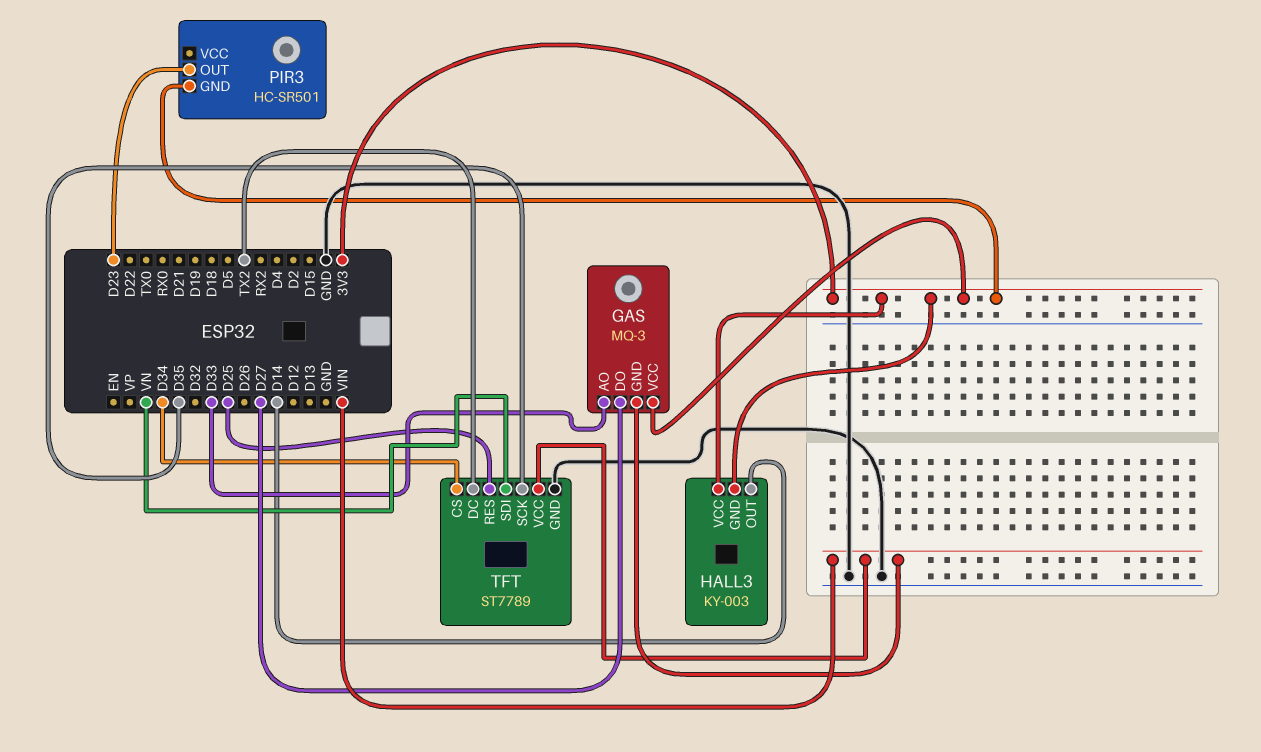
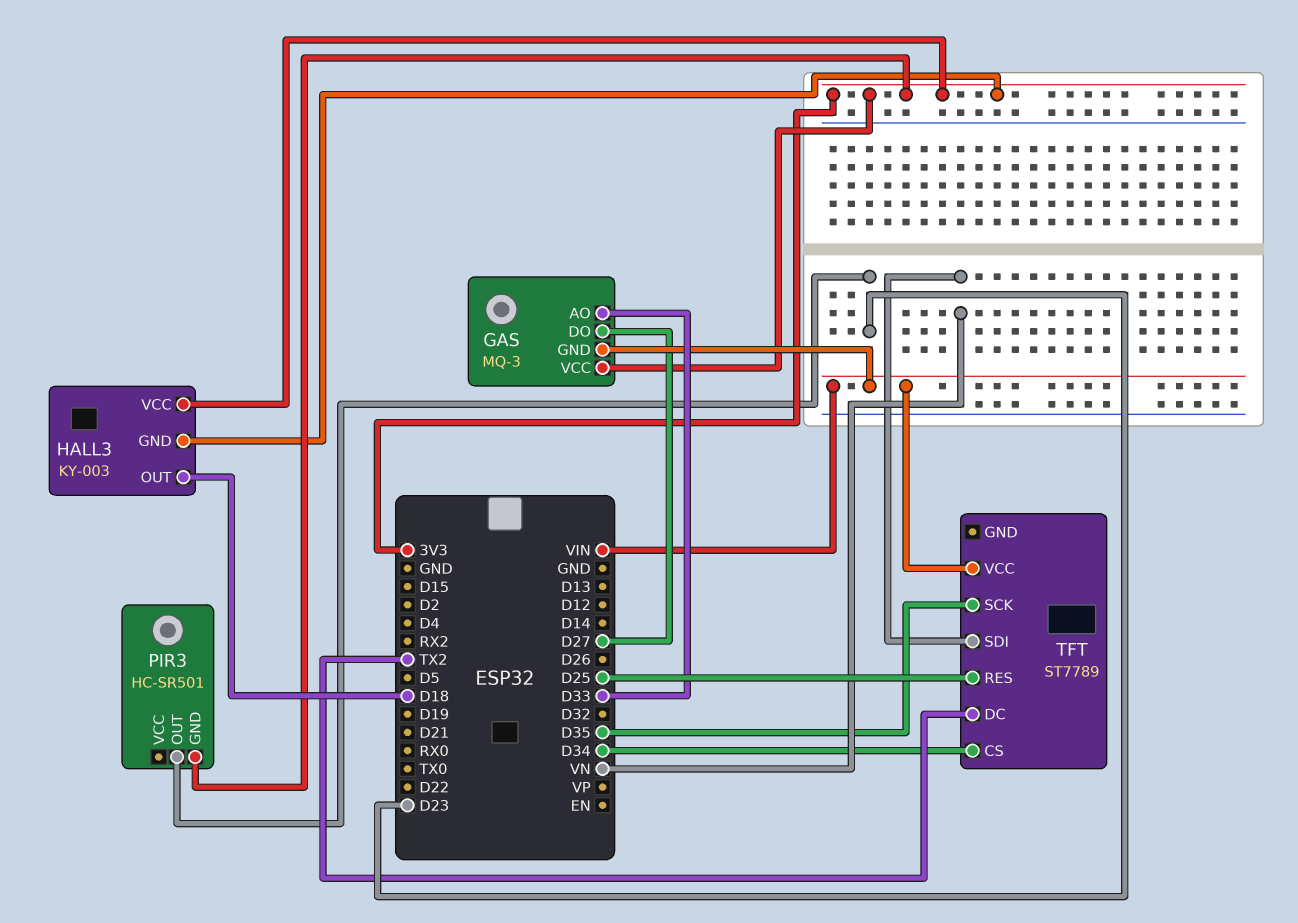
HALL3 pin OUT: D14 -> D18
TFT pin GND: GND -> none

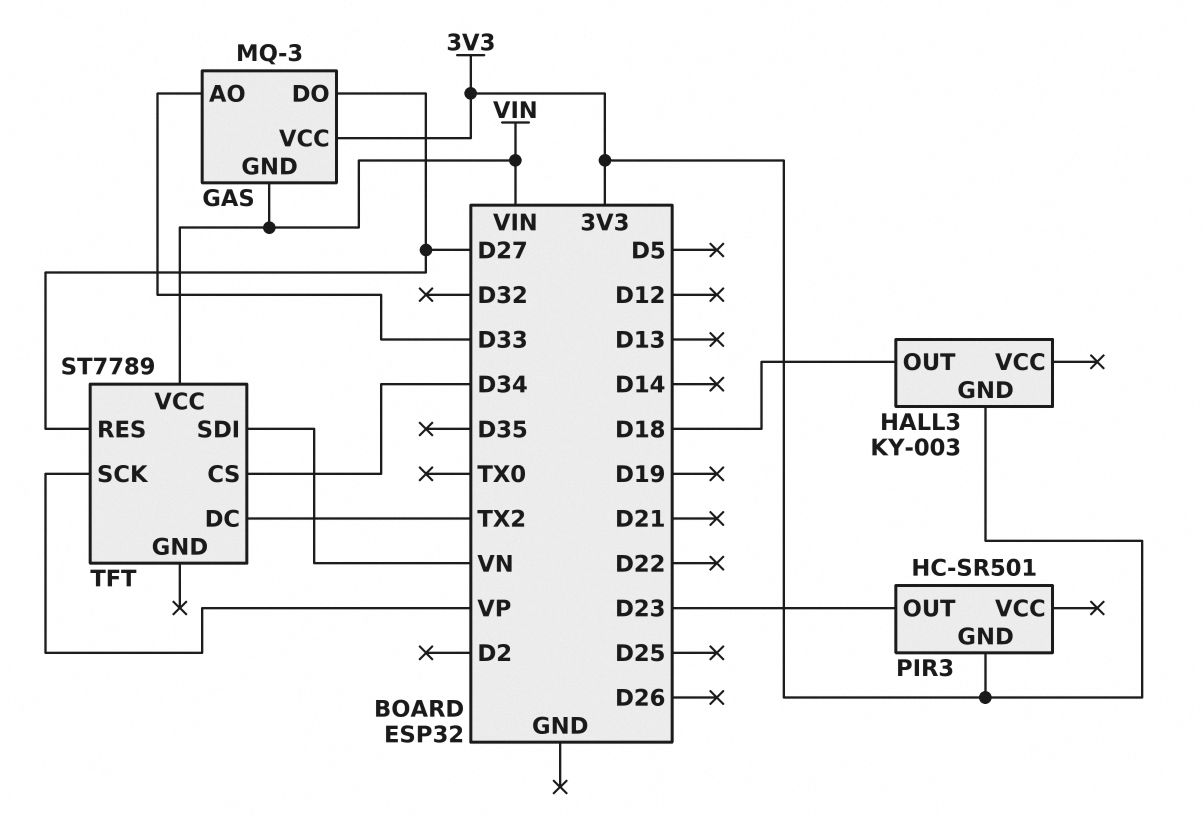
HALL3 pin VCC: 3V3 -> none
TFT pin RES: D25 -> D27
TFT pin SCK: D35 -> VP

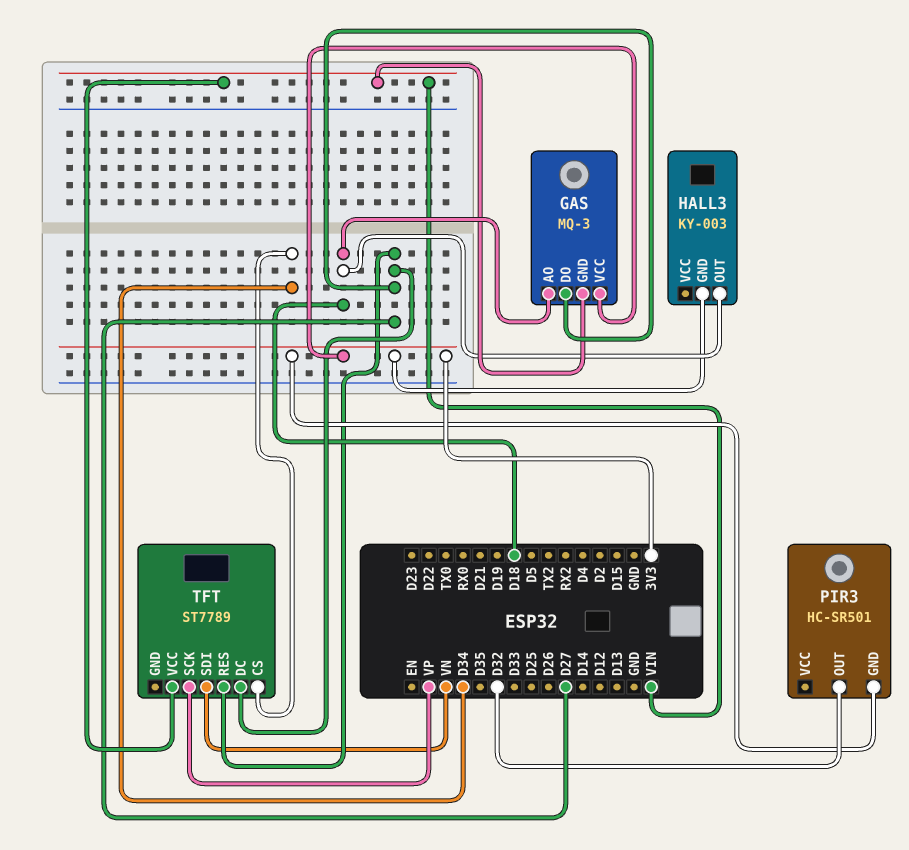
GAS pin AO: D33 -> D18
PIR3 pin OUT: D23 -> D32
TFT pin DC: TX2 -> D27

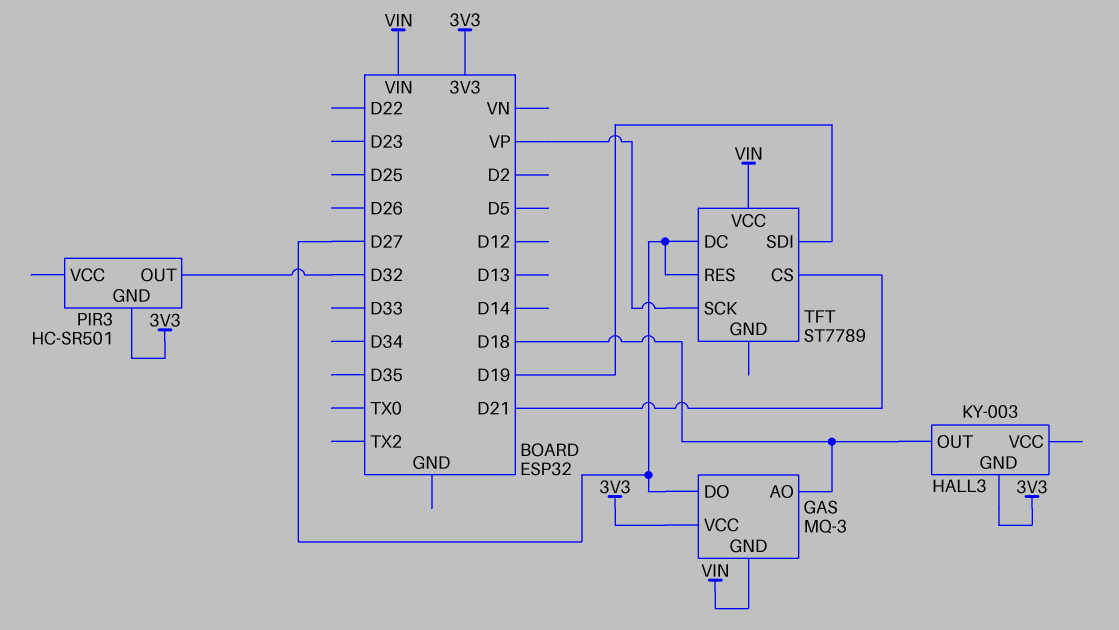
TFT pin CS: D34 -> D21
TFT pin SDI: VN -> D19

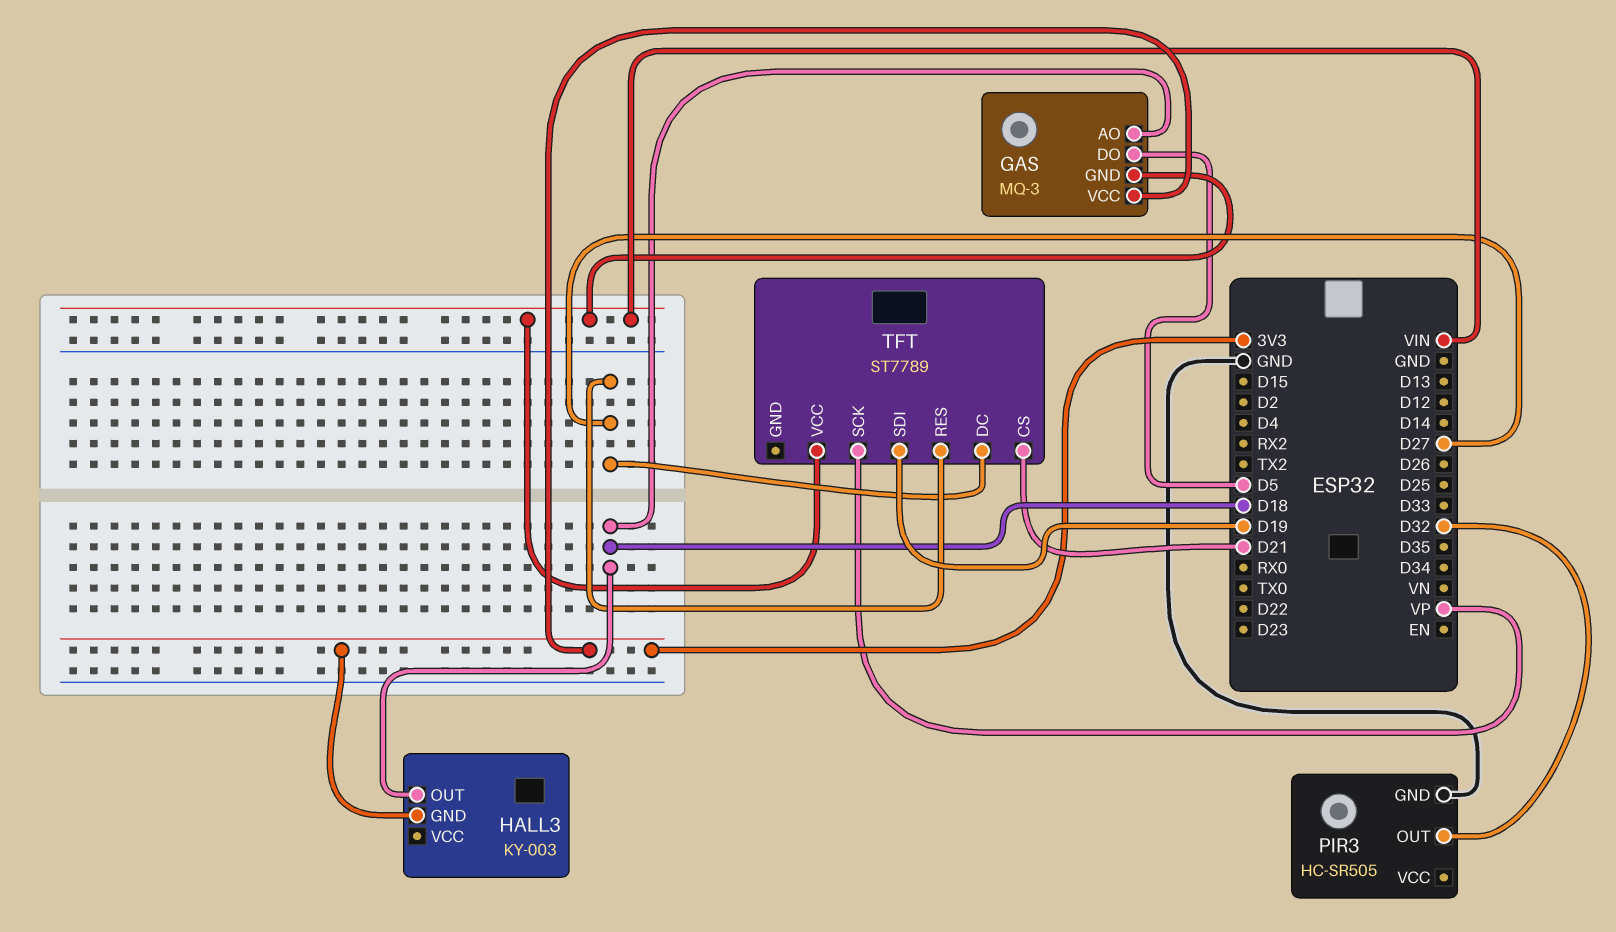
GAS pin DO: D27 -> D5
PIR3: HC-SR501 -> HC-SR505
PIR3 pin GND: 3V3 -> GND

